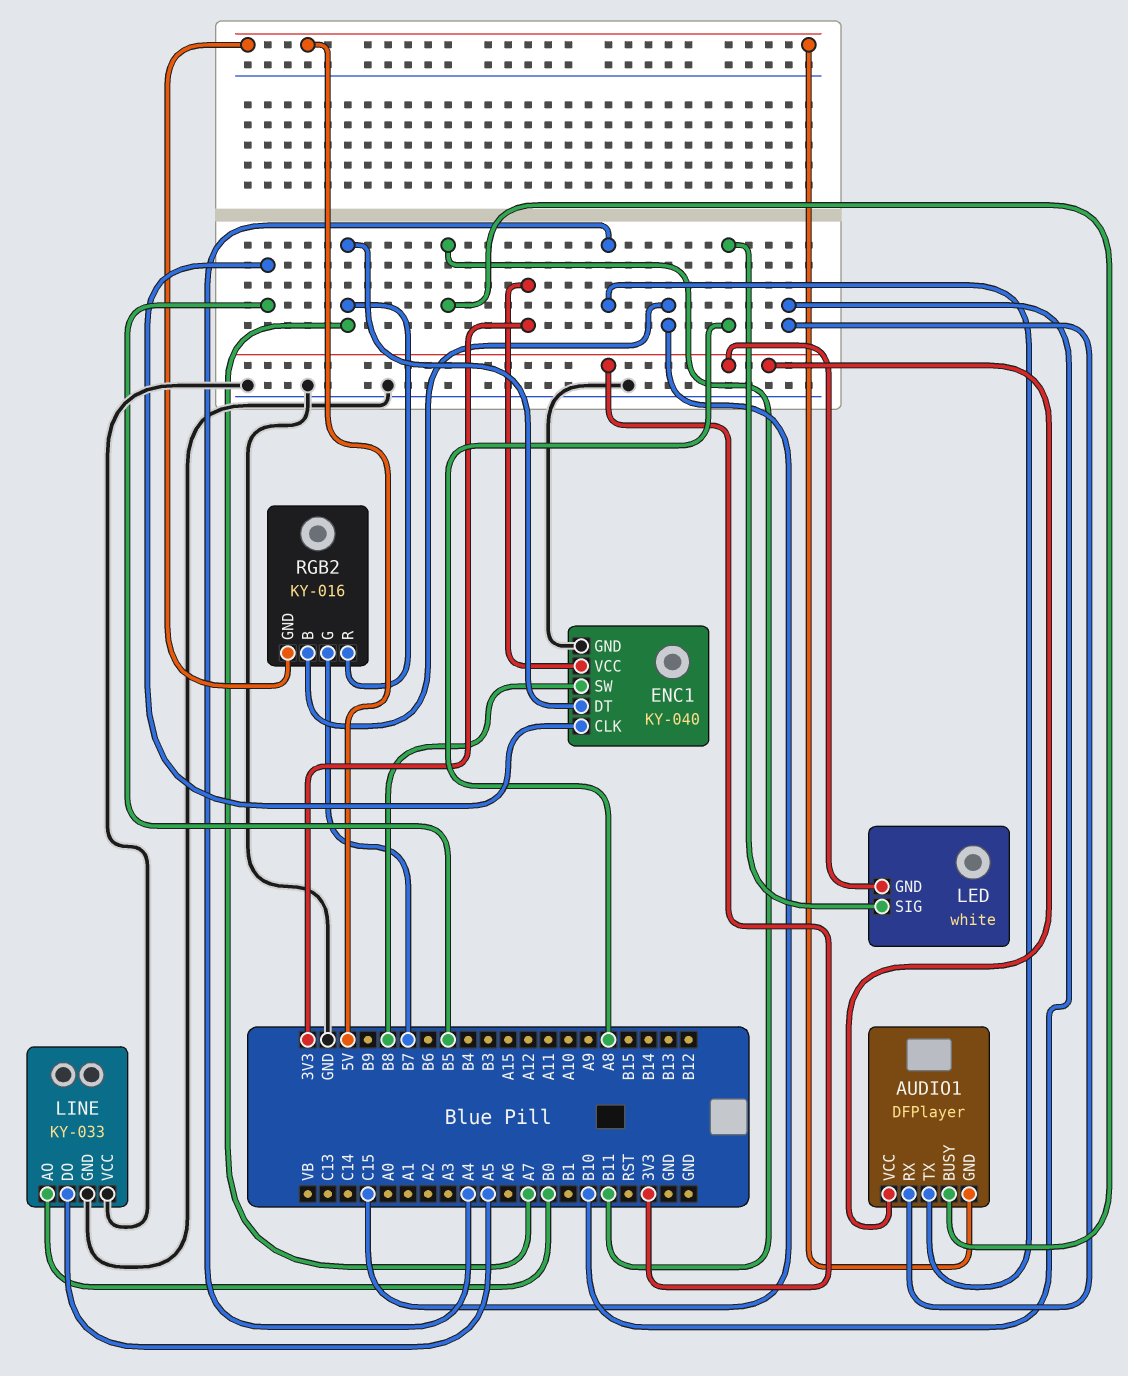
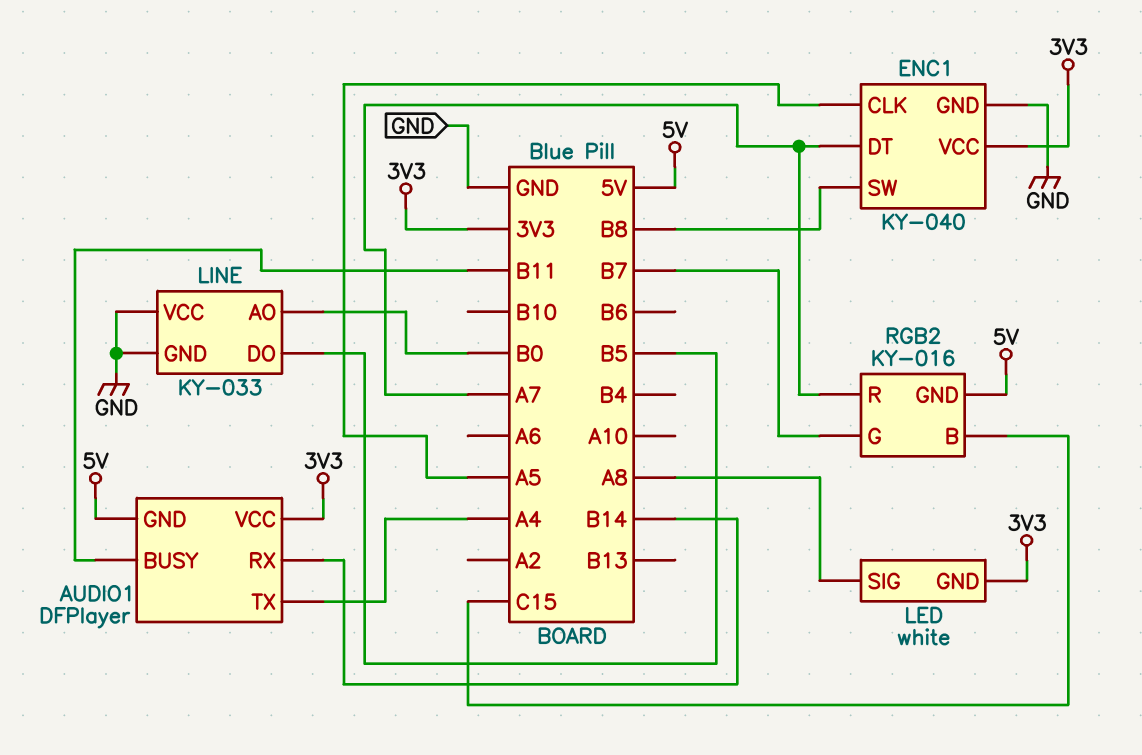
AUDIO1 pin RX: B10 -> B14
ENC1 pin CLK: B5 -> A5
LINE pin DO: A5 -> B5

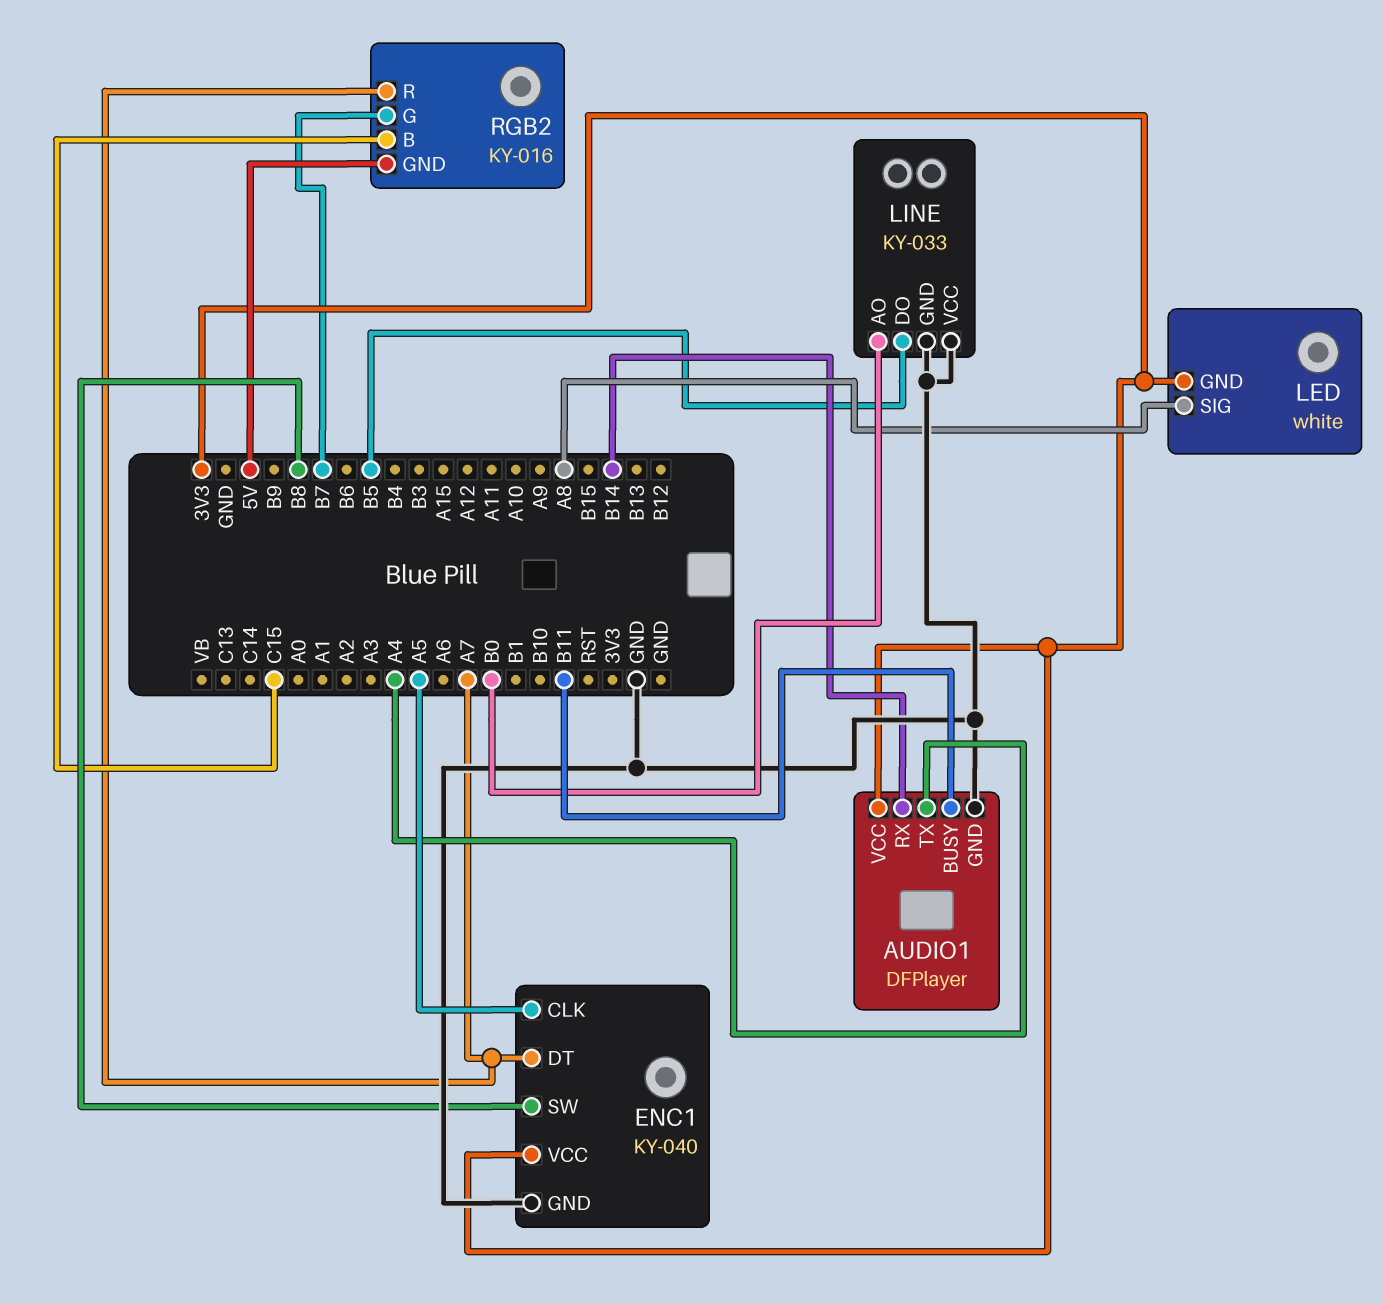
AUDIO1 pin GND: 5V -> GND

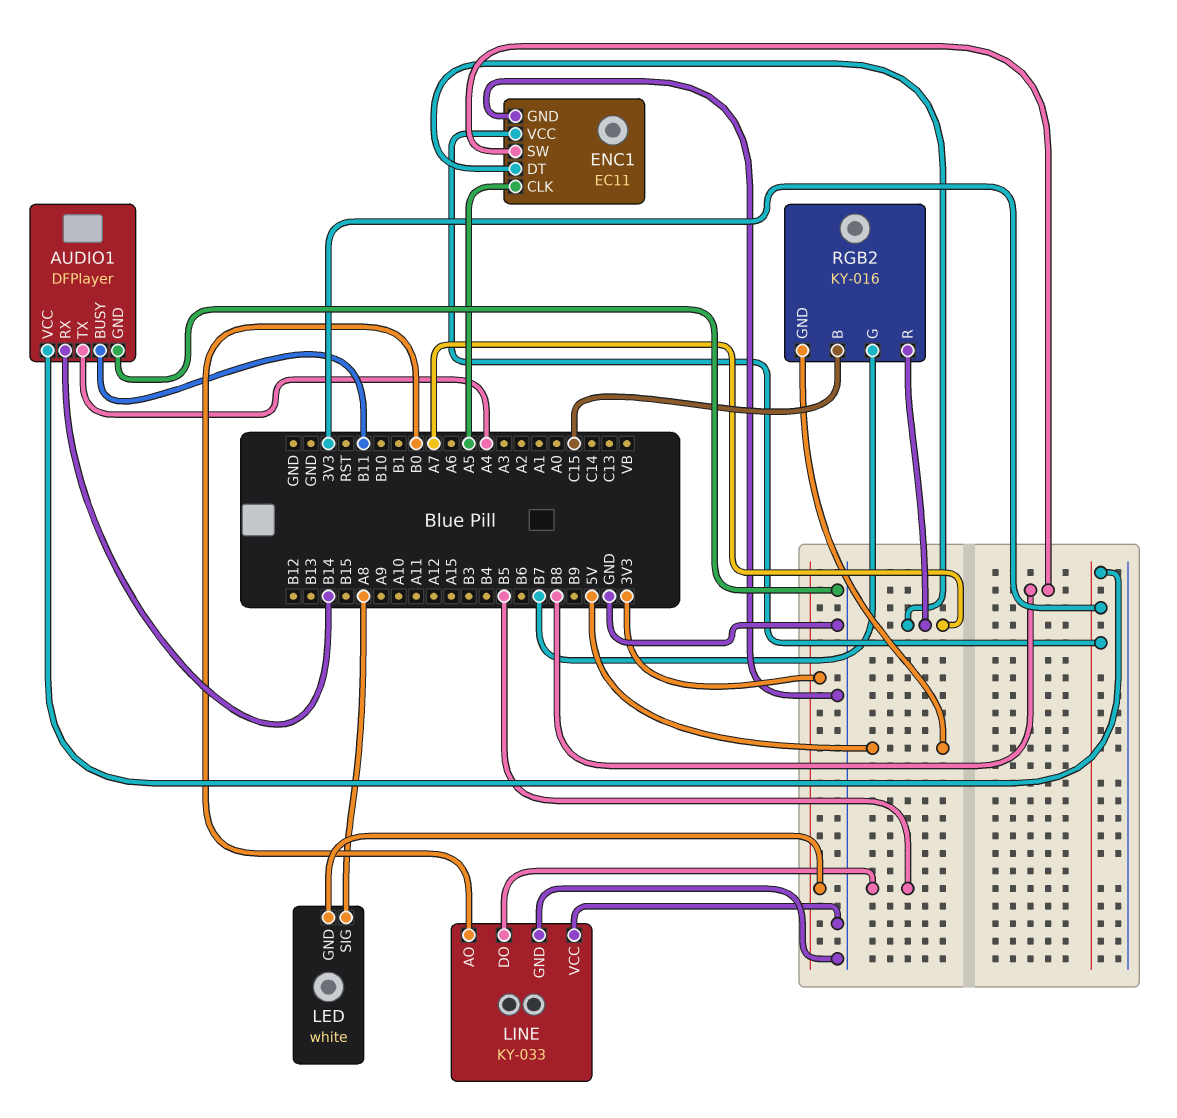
ENC1: KY-040 -> EC11

